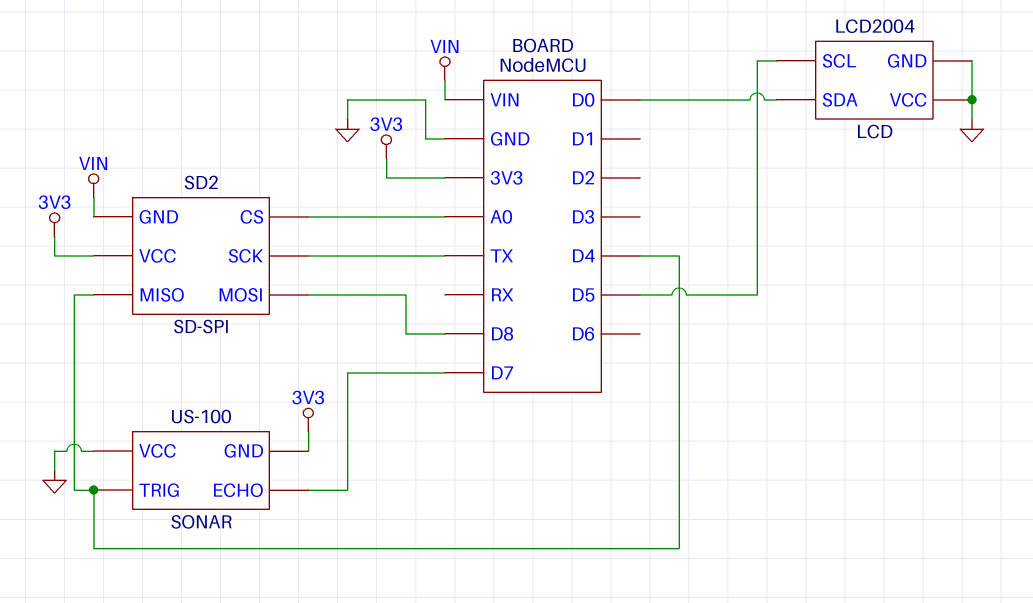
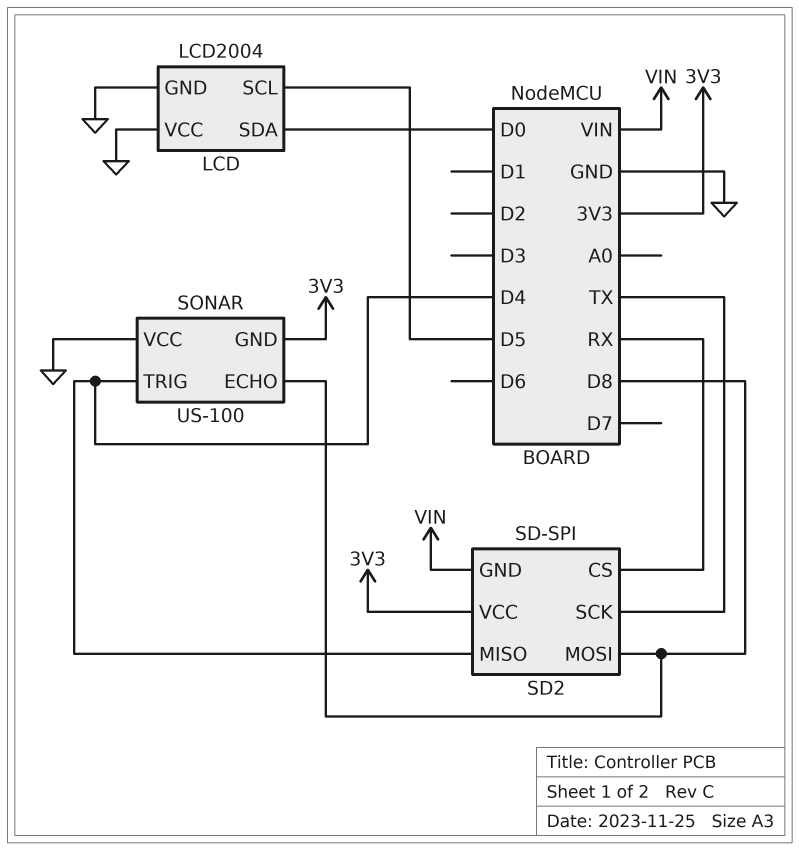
SD2 pin CS: A0 -> RX
SONAR pin ECHO: D7 -> D8

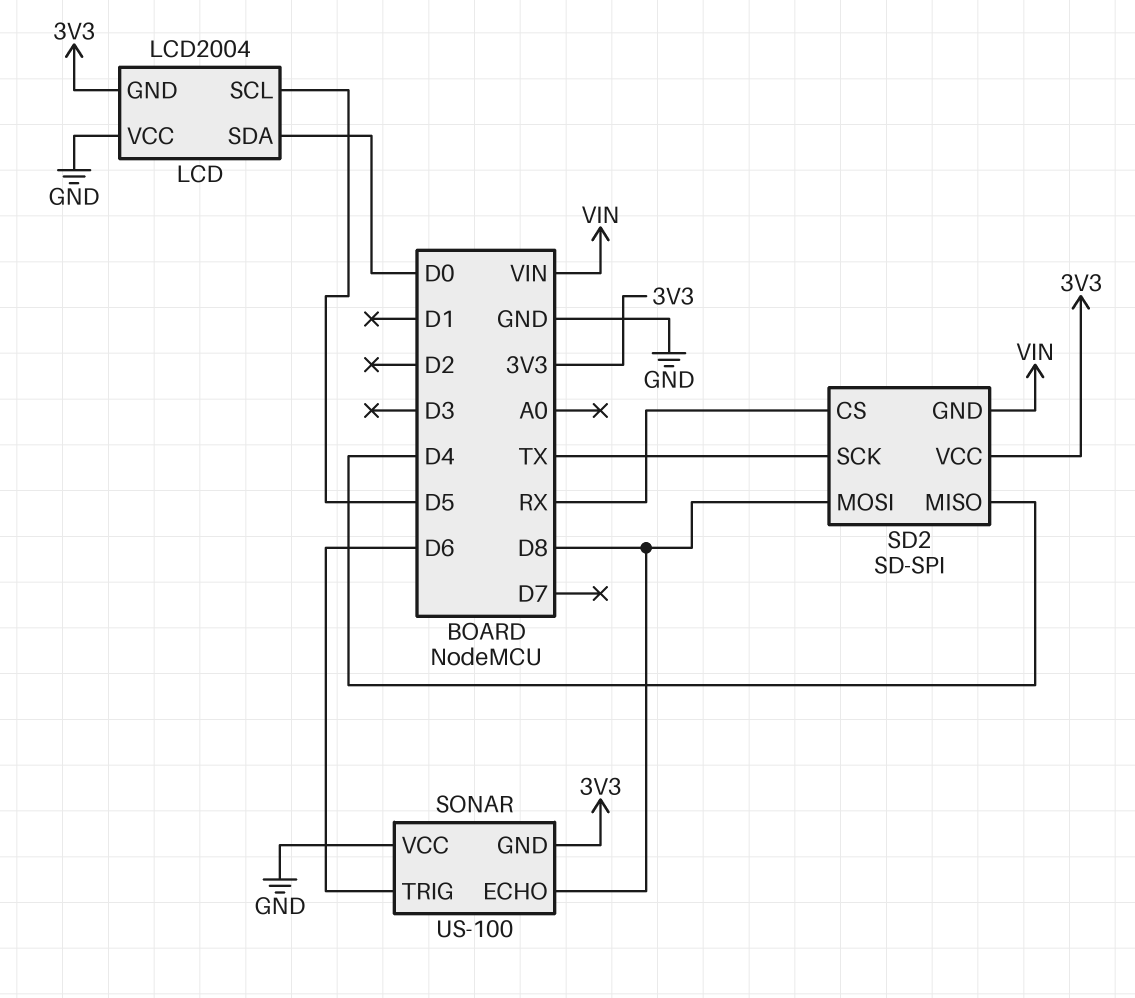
LCD pin GND: GND -> 3V3
SONAR pin TRIG: D4 -> D6

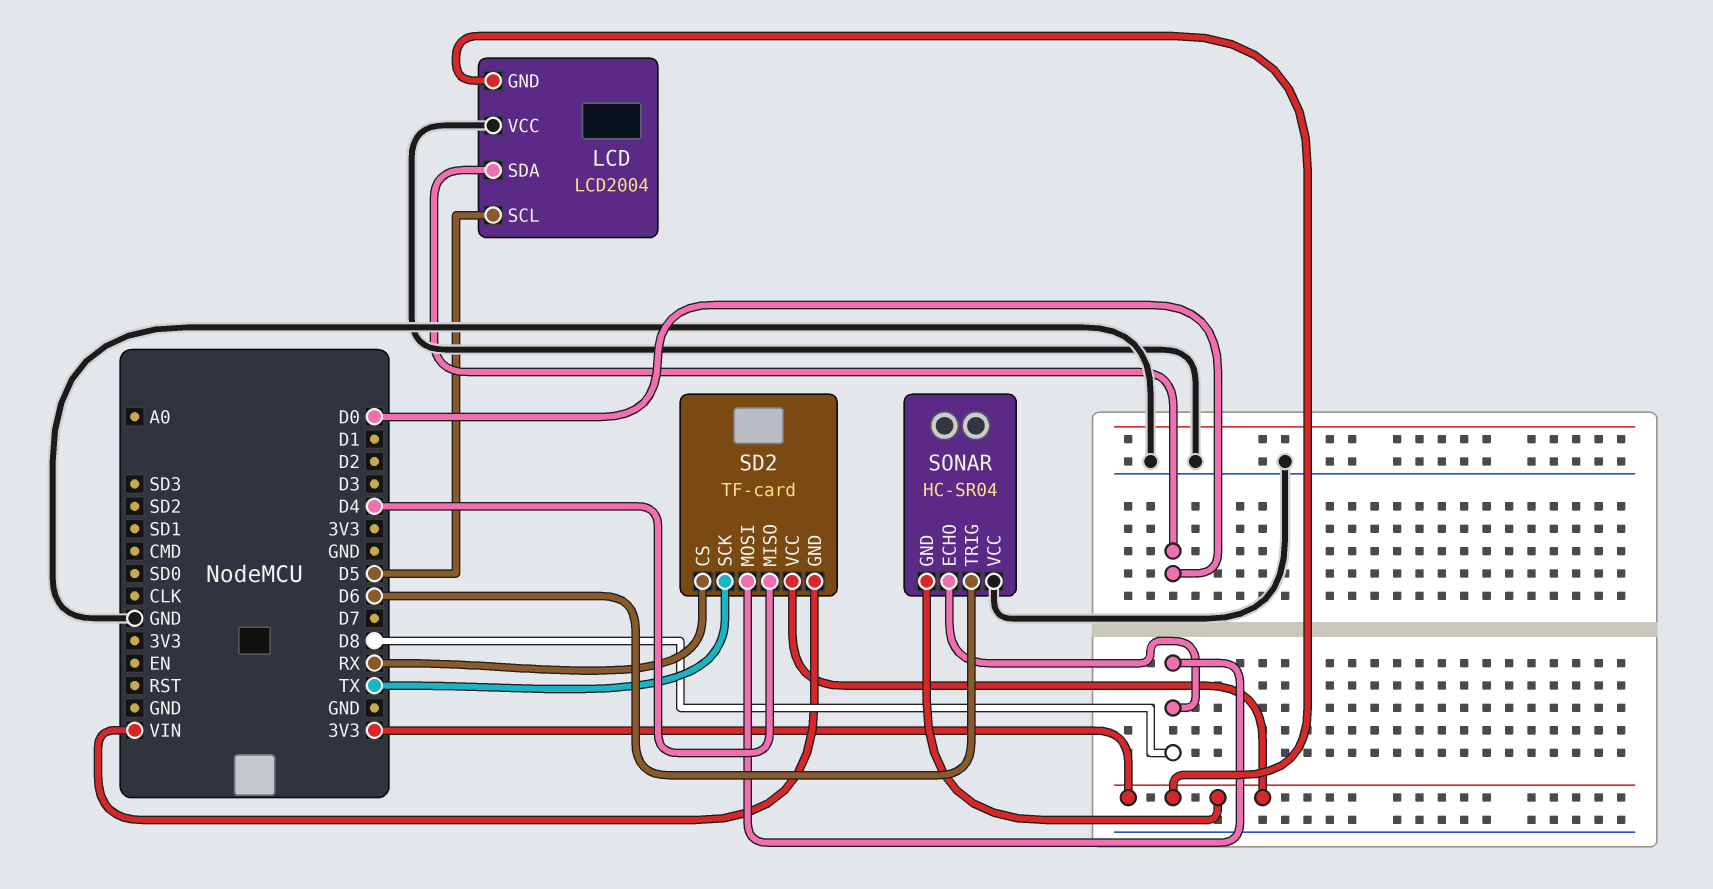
SD2: SD-SPI -> TF-card
SONAR: US-100 -> HC-SR04

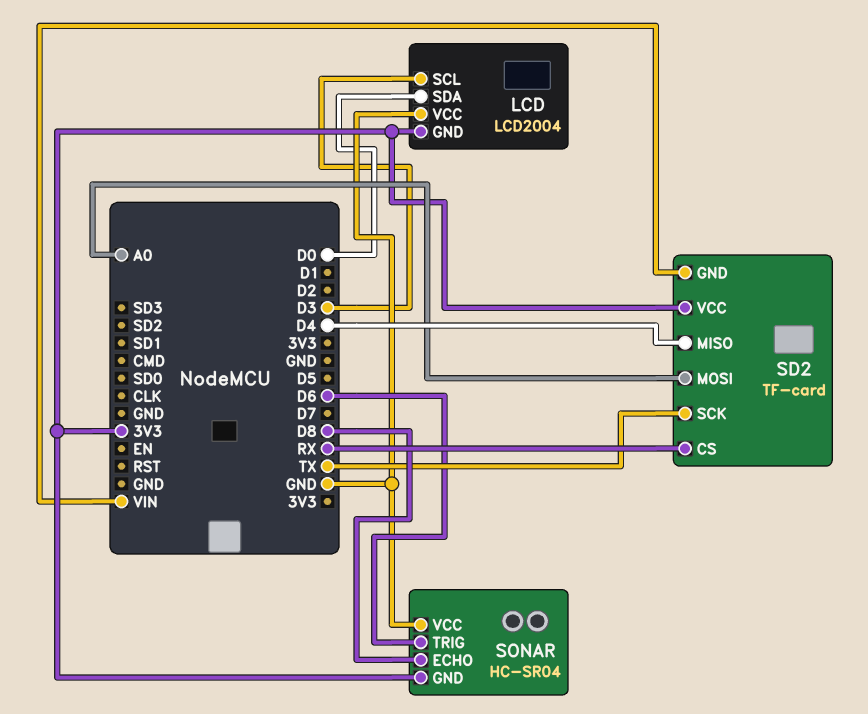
LCD pin SCL: D5 -> D3
SD2 pin MOSI: D8 -> A0

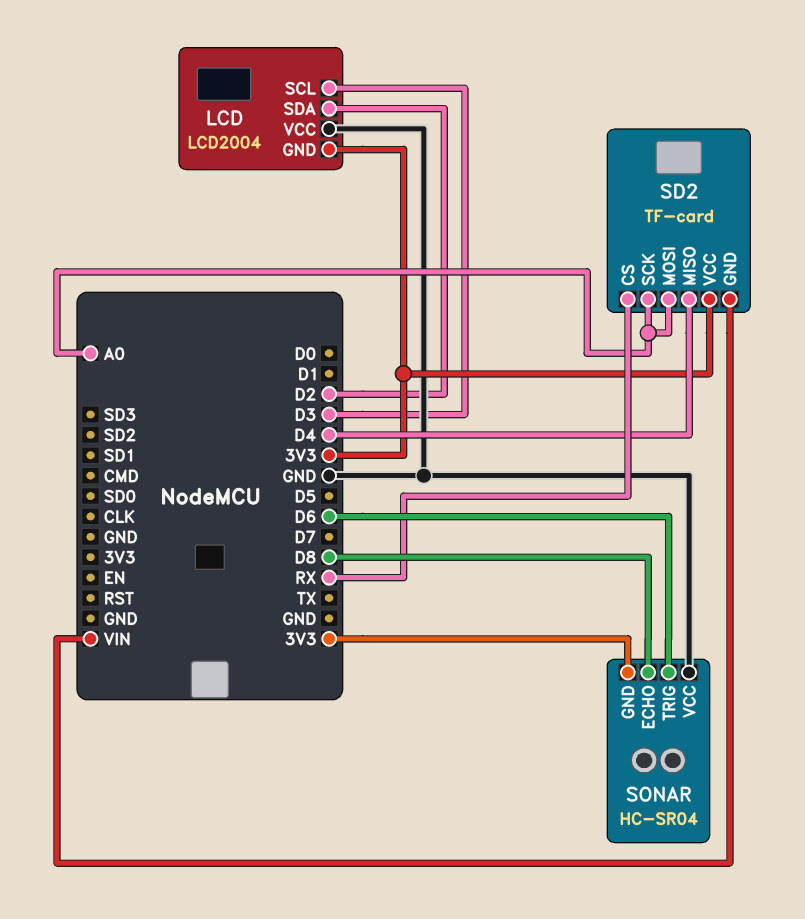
LCD pin SDA: D0 -> D2
SD2 pin SCK: TX -> A0

